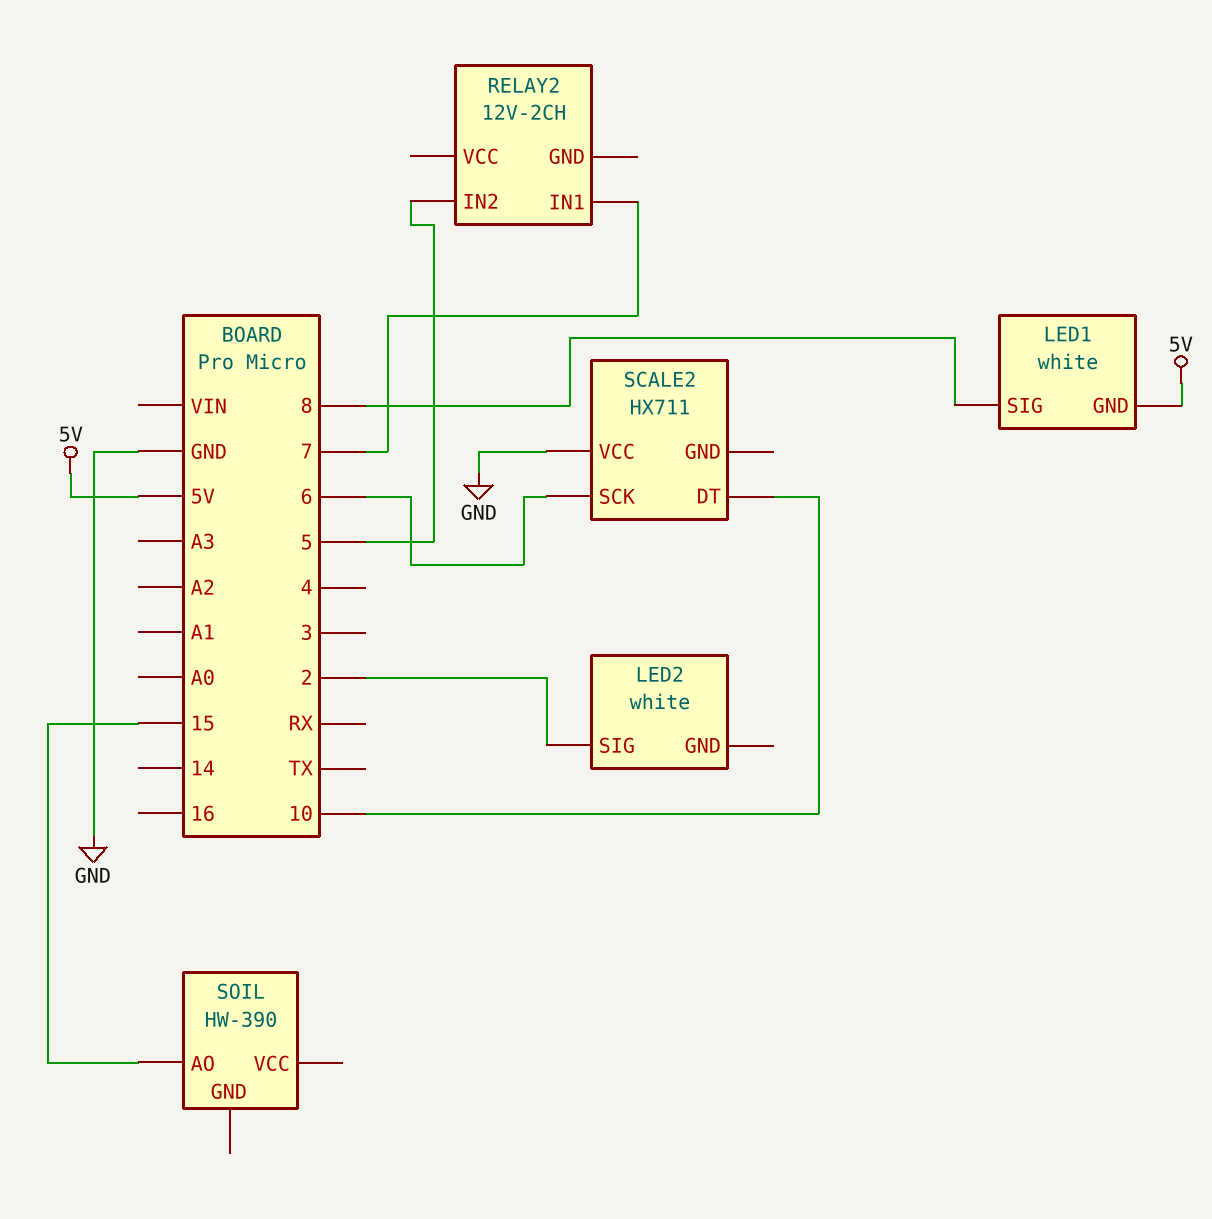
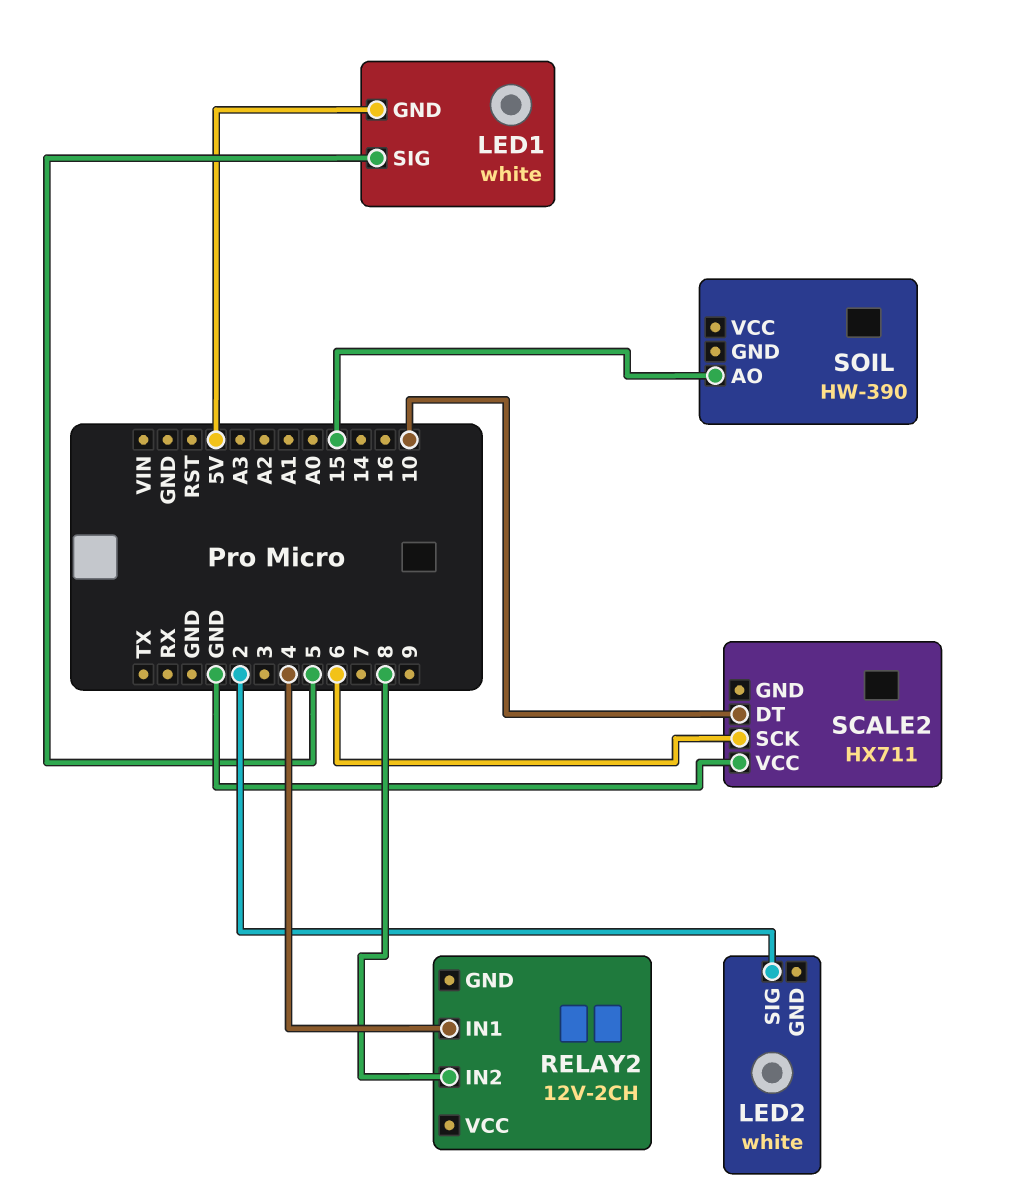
LED1 pin SIG: 8 -> 5
RELAY2 pin IN1: 7 -> 4
RELAY2 pin IN2: 5 -> 8

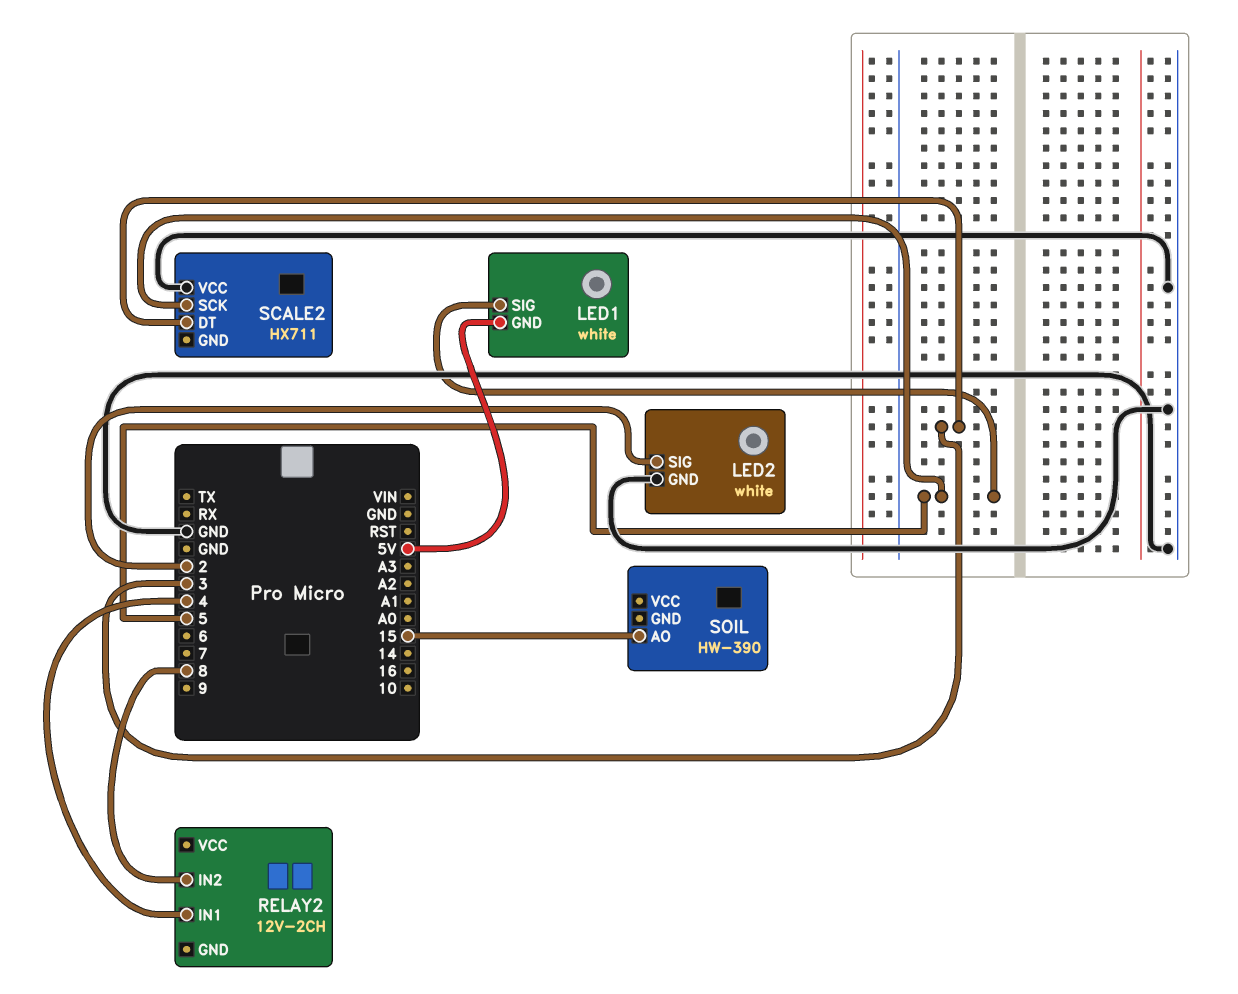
LED2 pin GND: none -> GND
SCALE2 pin DT: 10 -> 3
SCALE2 pin SCK: 6 -> 5

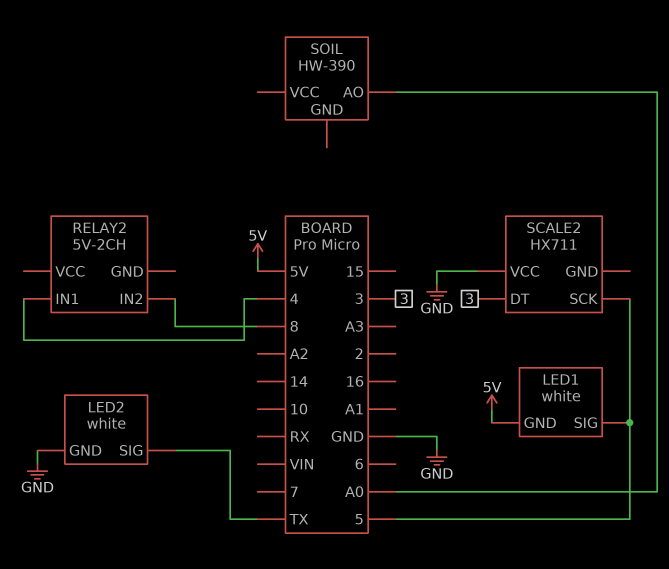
LED2 pin SIG: 2 -> TX
RELAY2: 12V-2CH -> 5V-2CH
SOIL pin AO: 15 -> A0

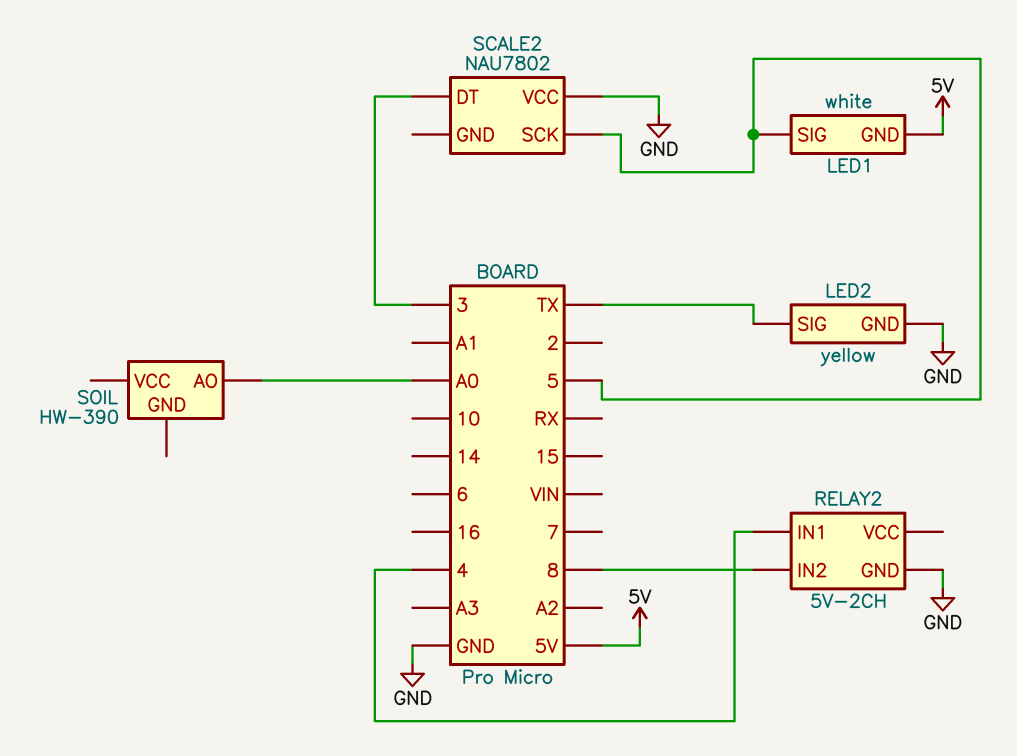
LED2: white -> yellow
RELAY2 pin GND: none -> GND
SCALE2: HX711 -> NAU7802

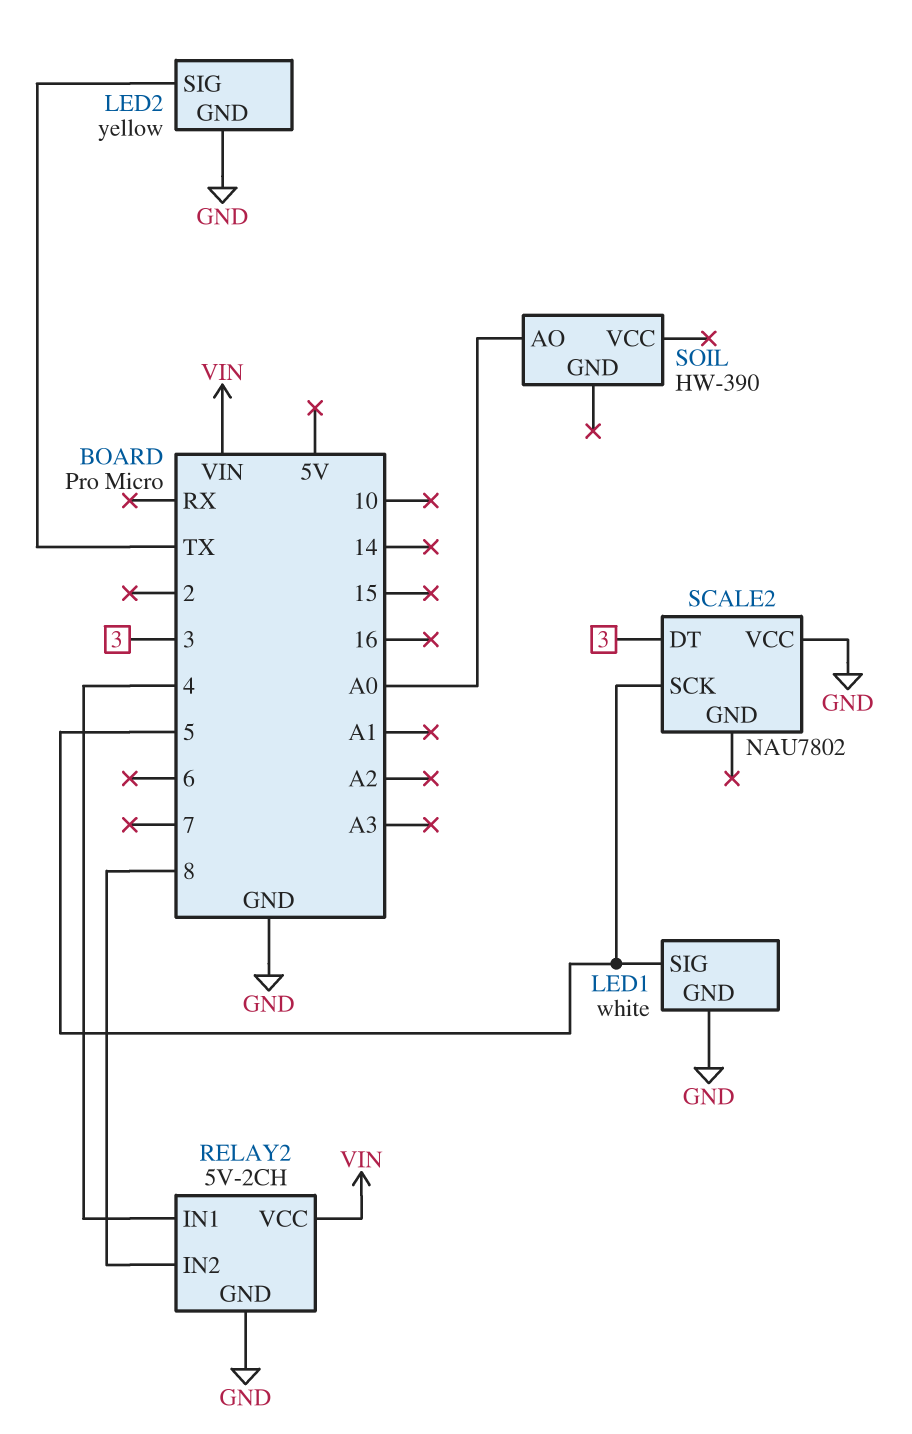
LED1 pin GND: 5V -> GND
RELAY2 pin VCC: none -> VIN

